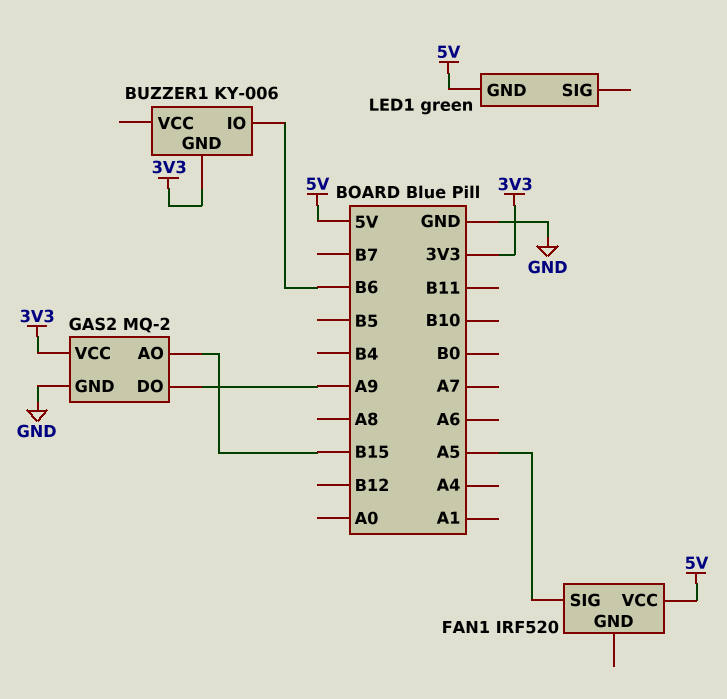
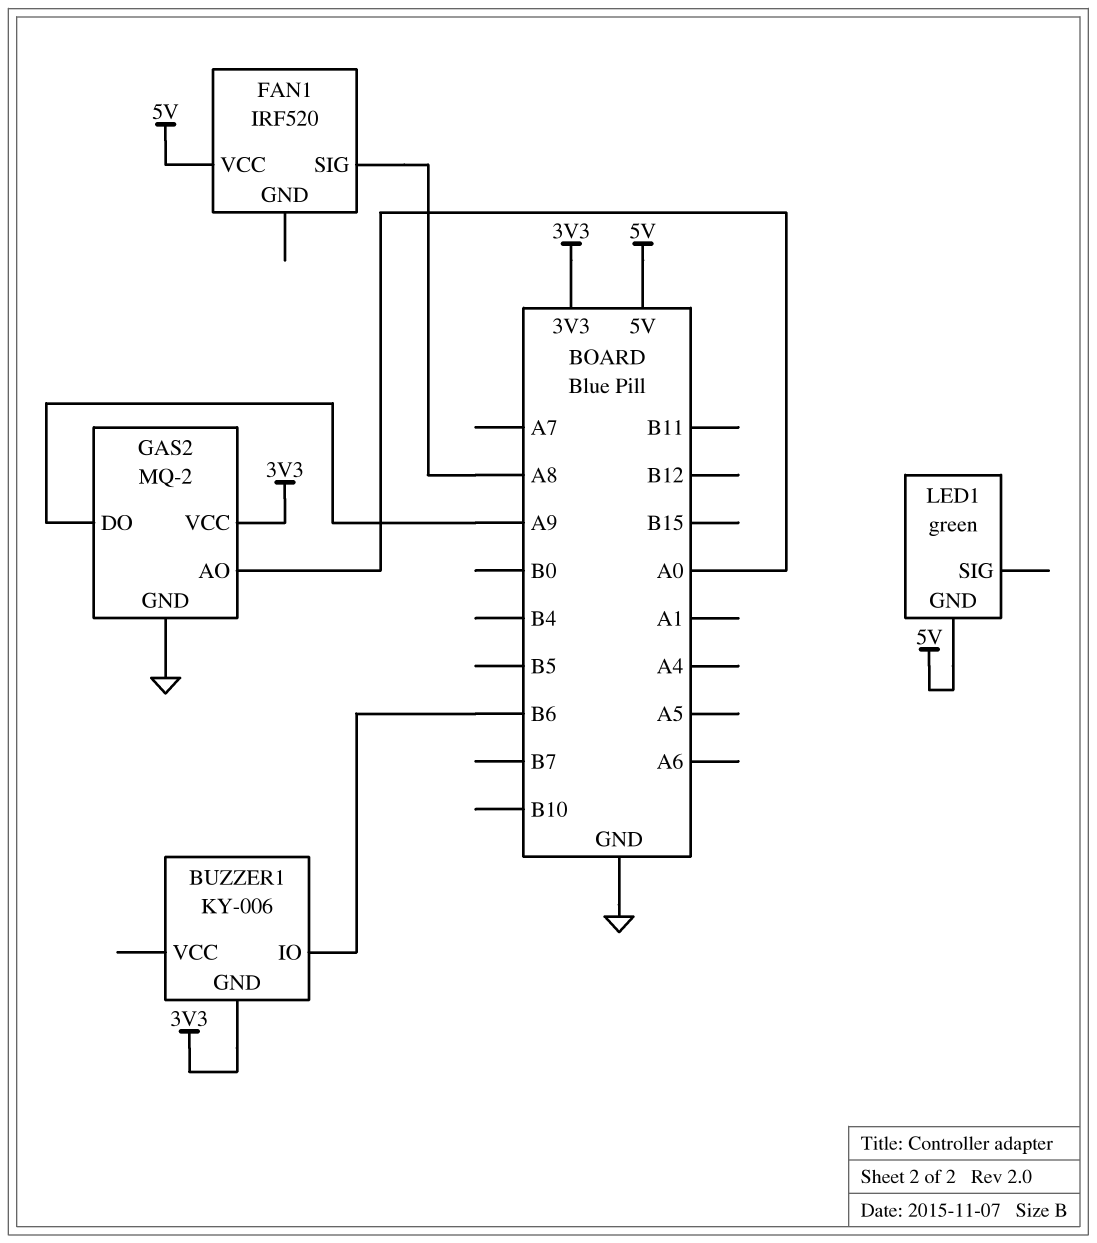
FAN1 pin SIG: A5 -> A8
GAS2 pin AO: B15 -> A0

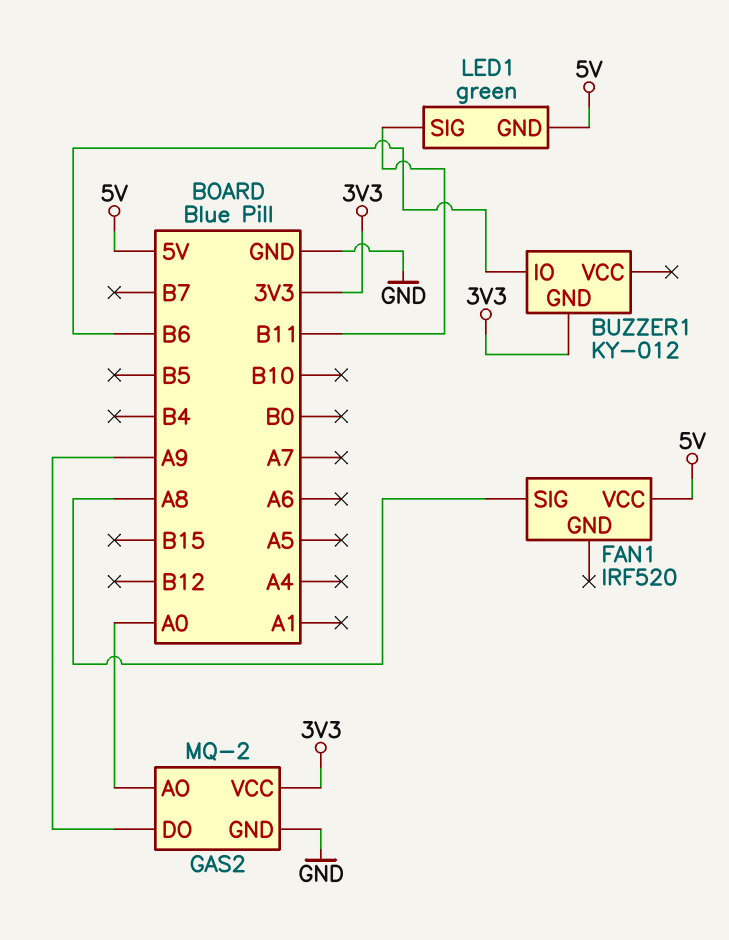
BUZZER1: KY-006 -> KY-012
LED1 pin SIG: none -> B11

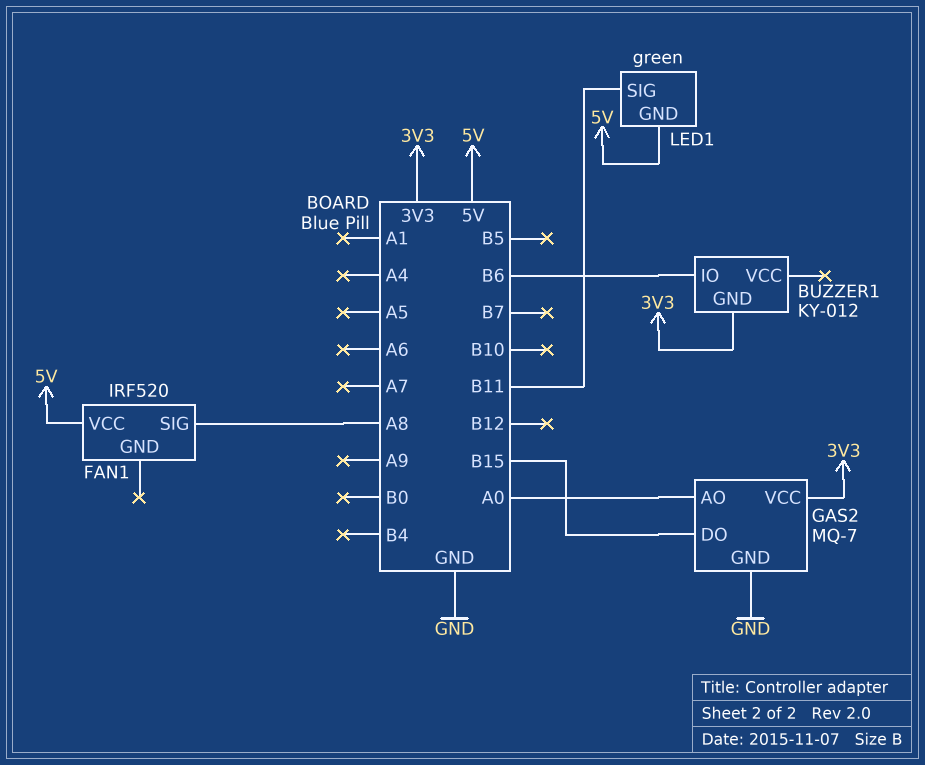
GAS2: MQ-2 -> MQ-7
GAS2 pin DO: A9 -> B15

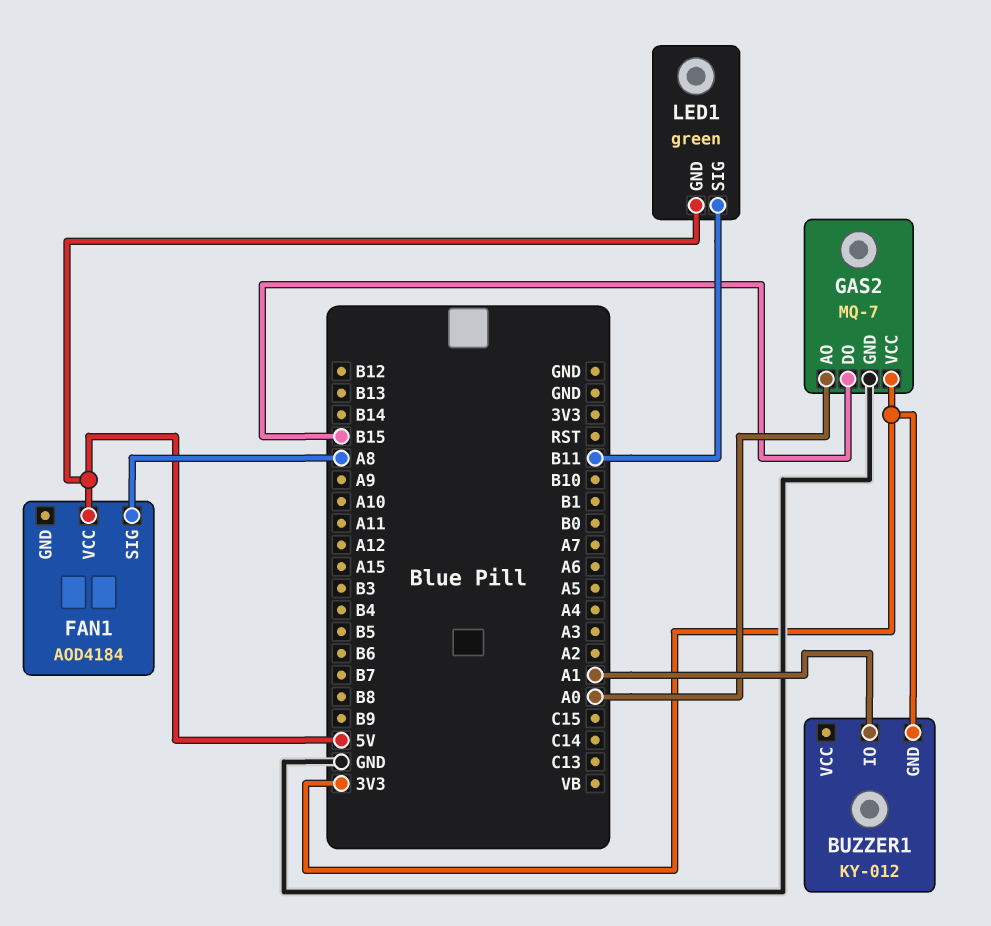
BUZZER1 pin IO: B6 -> A1
FAN1: IRF520 -> AOD4184

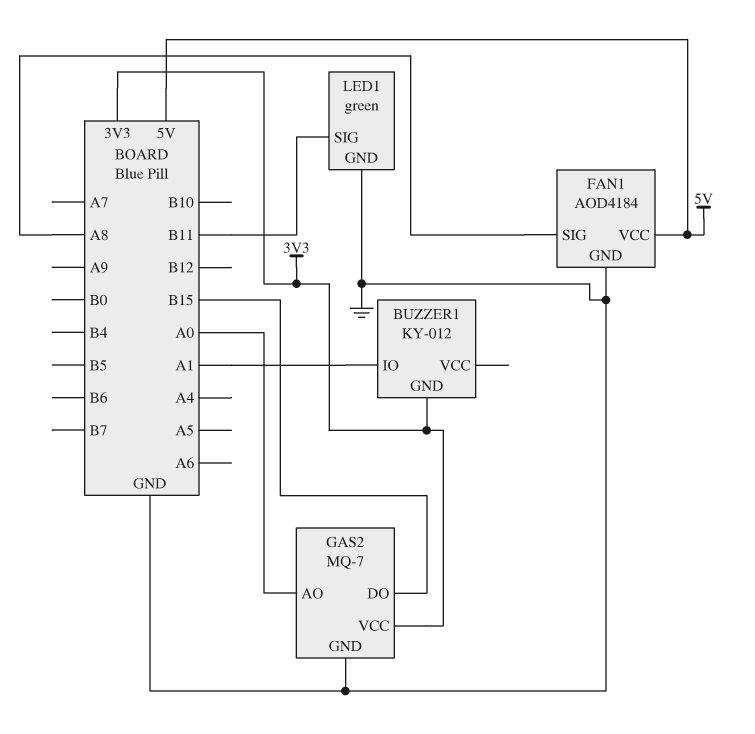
FAN1 pin GND: none -> GND
LED1 pin GND: 5V -> GND

